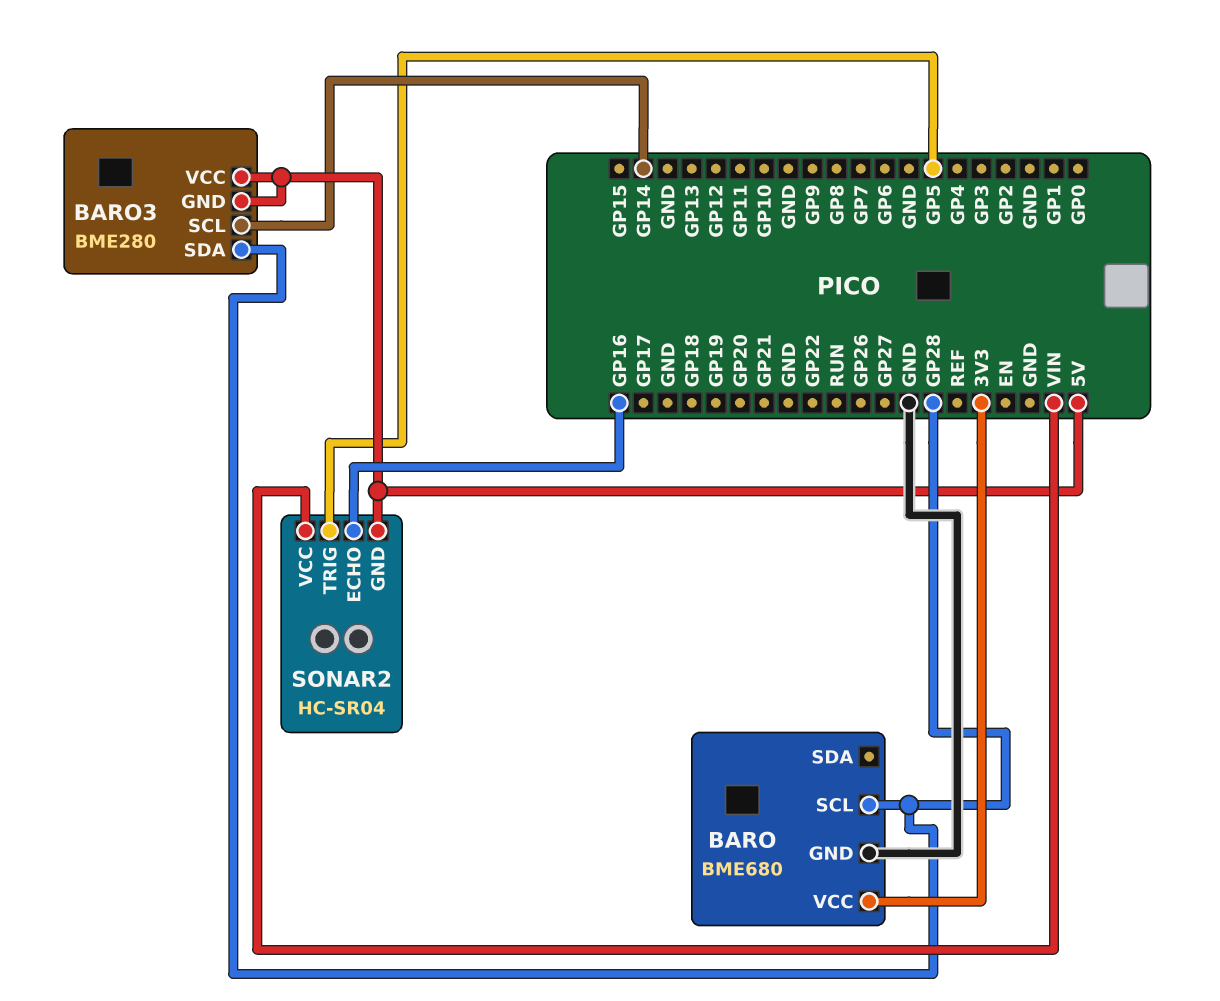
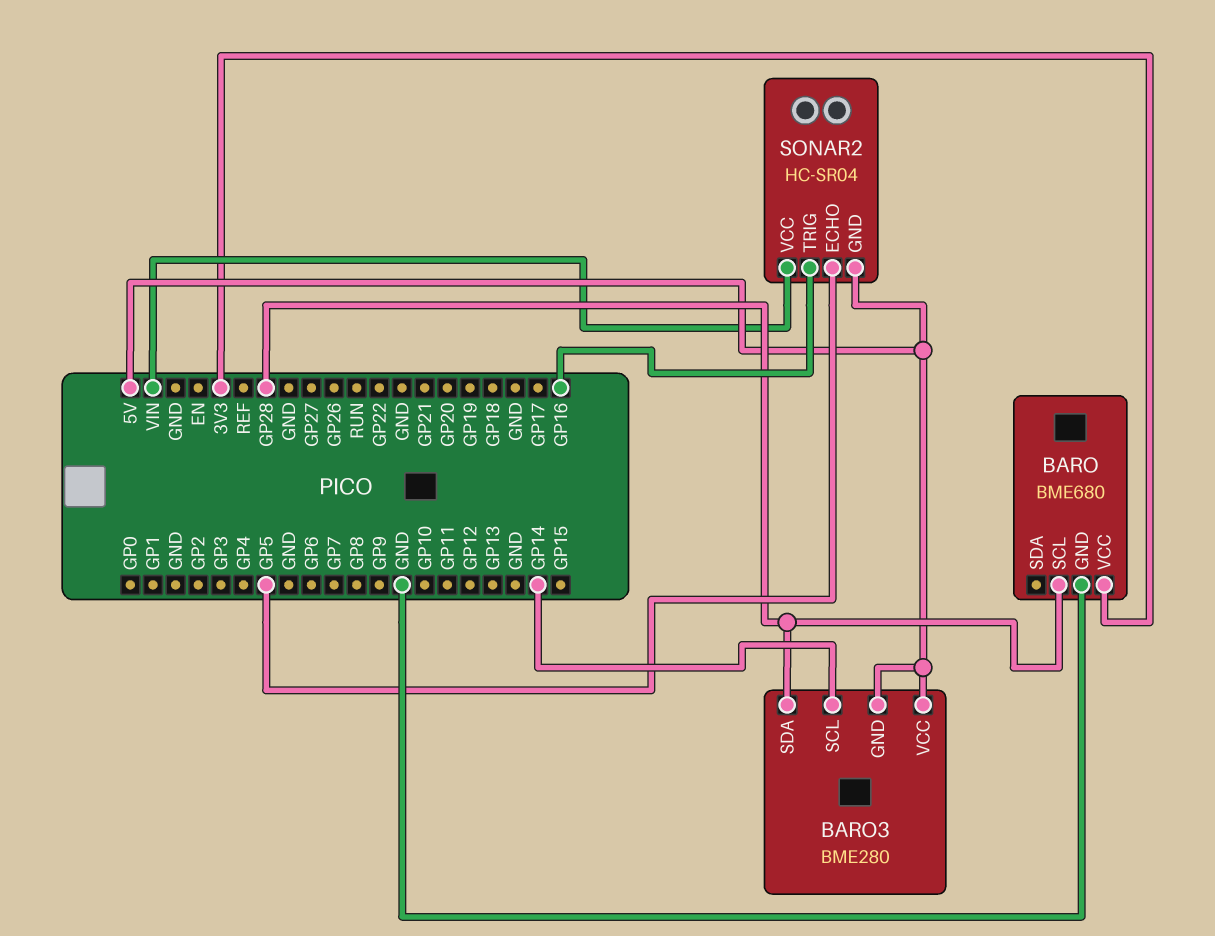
SONAR2 pin ECHO: GP16 -> GP5
SONAR2 pin TRIG: GP5 -> GP16

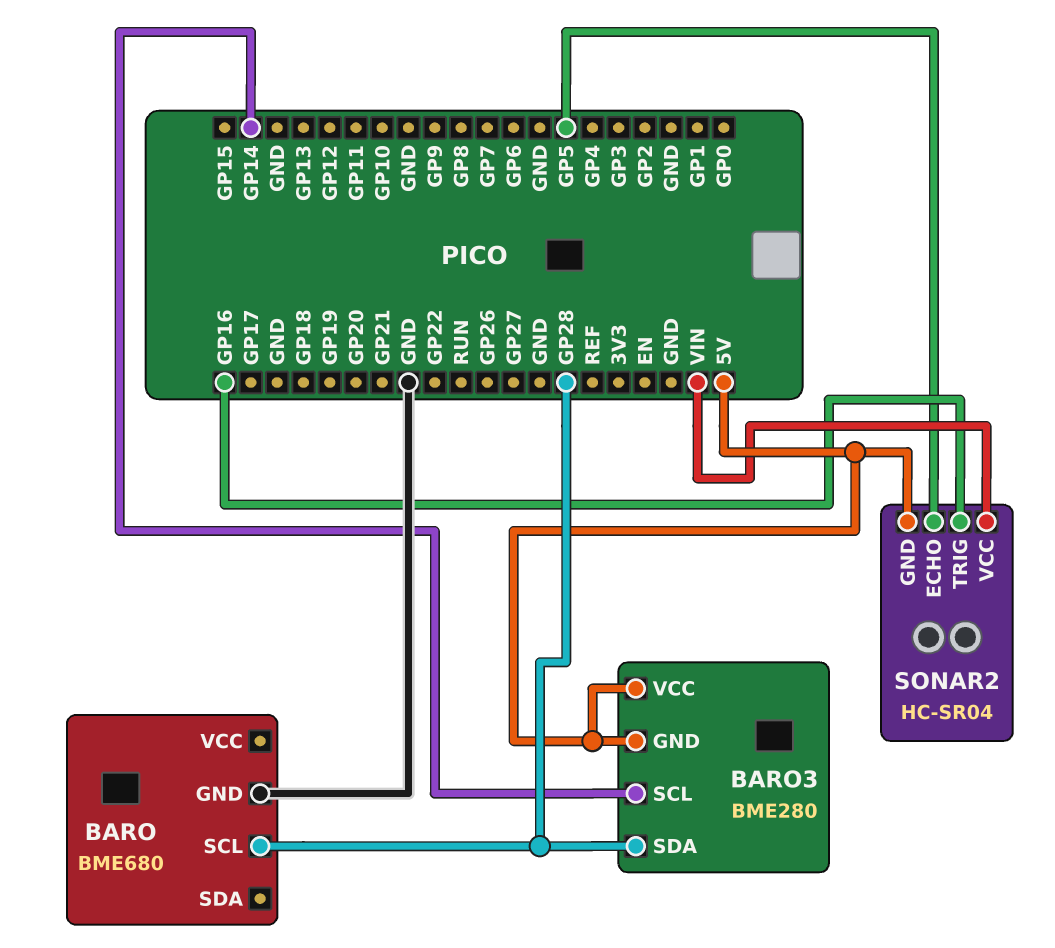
BARO pin VCC: 3V3 -> none

